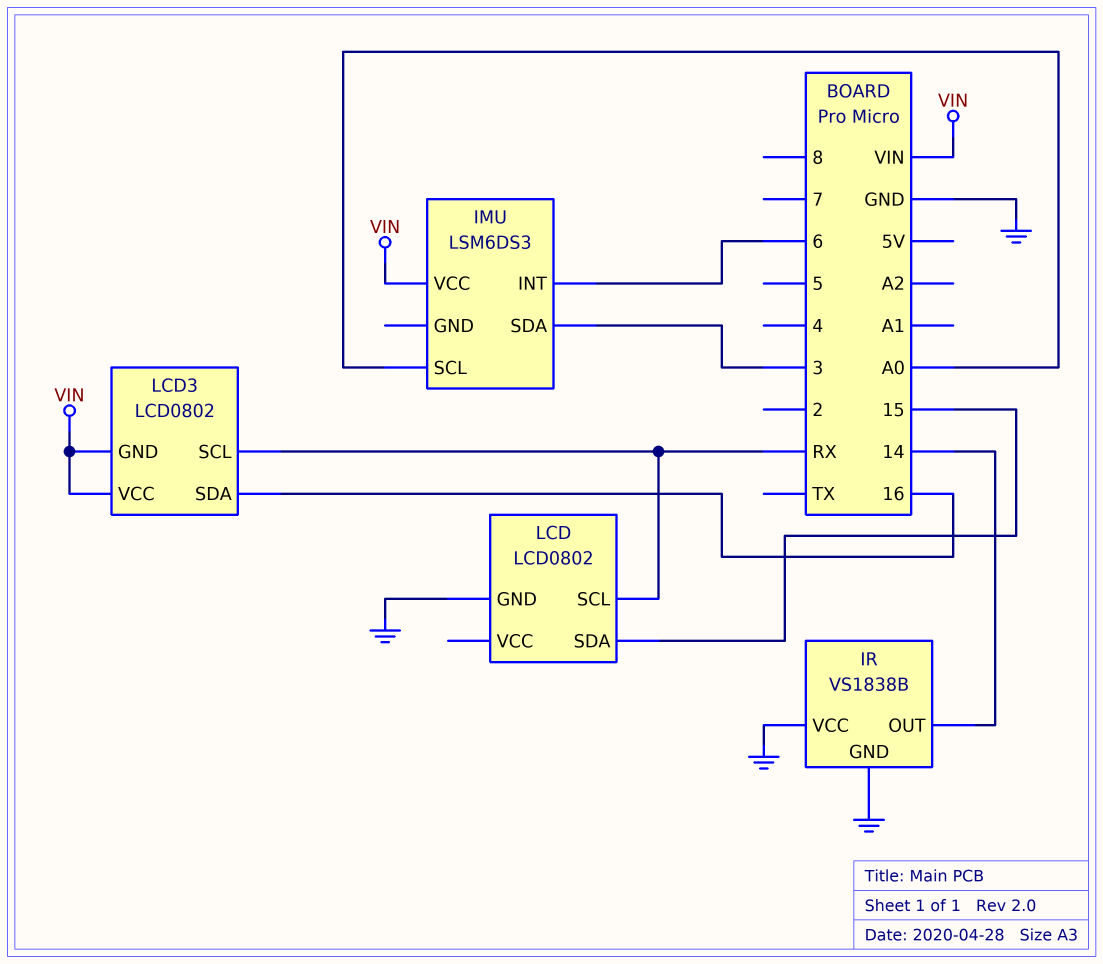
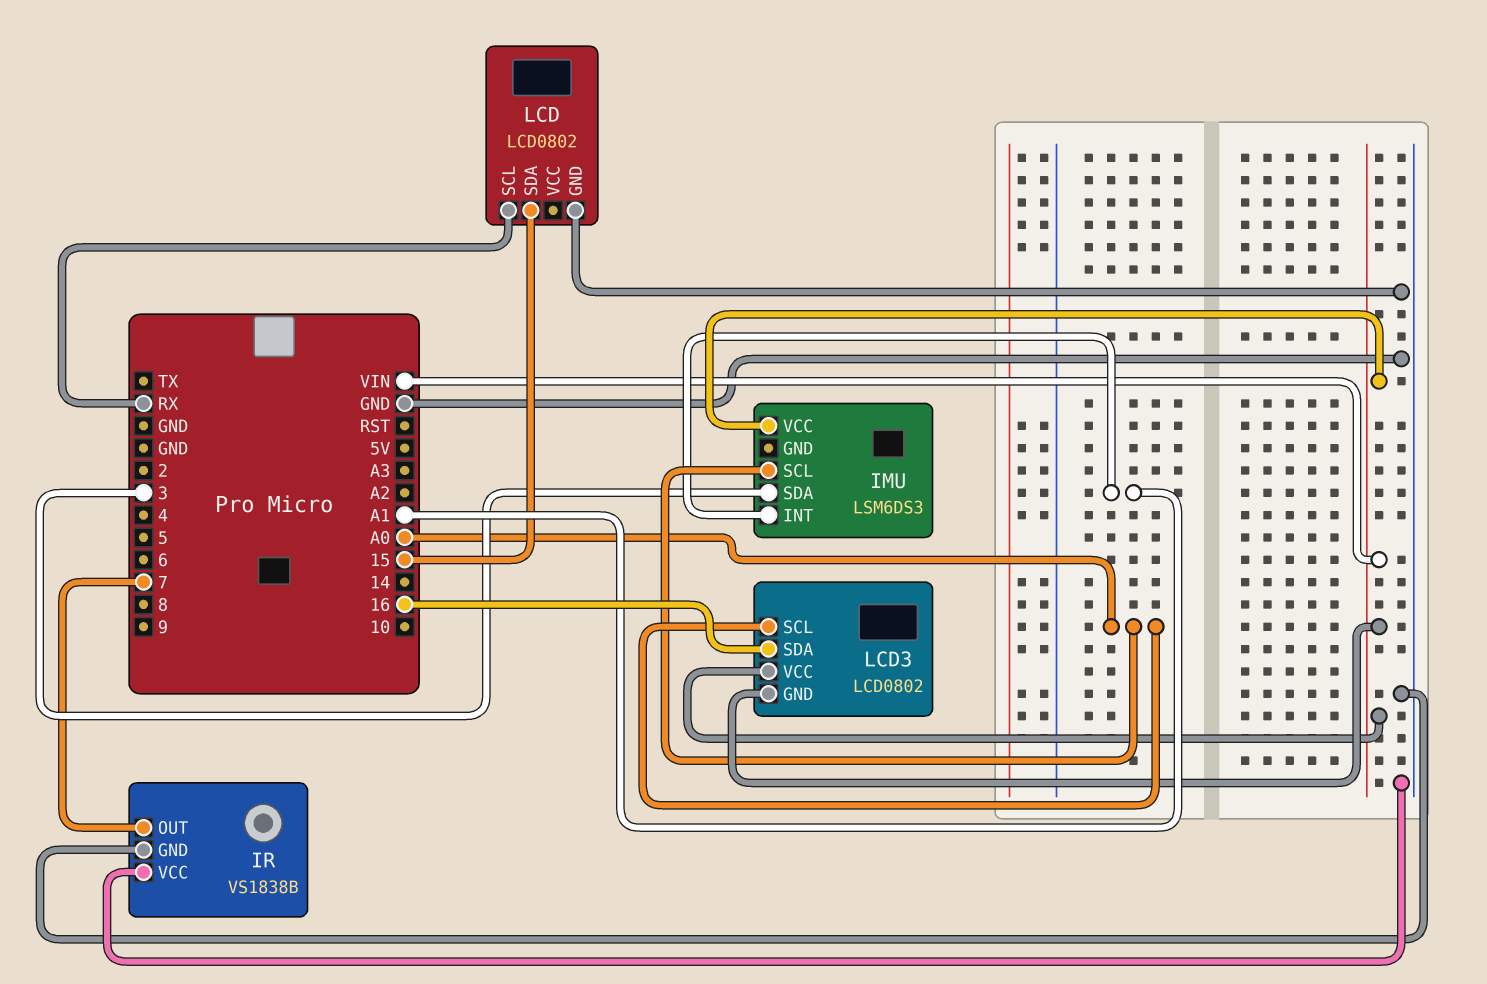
IMU pin INT: 6 -> A1
IR pin OUT: 14 -> 7
LCD3 pin SCL: RX -> A0

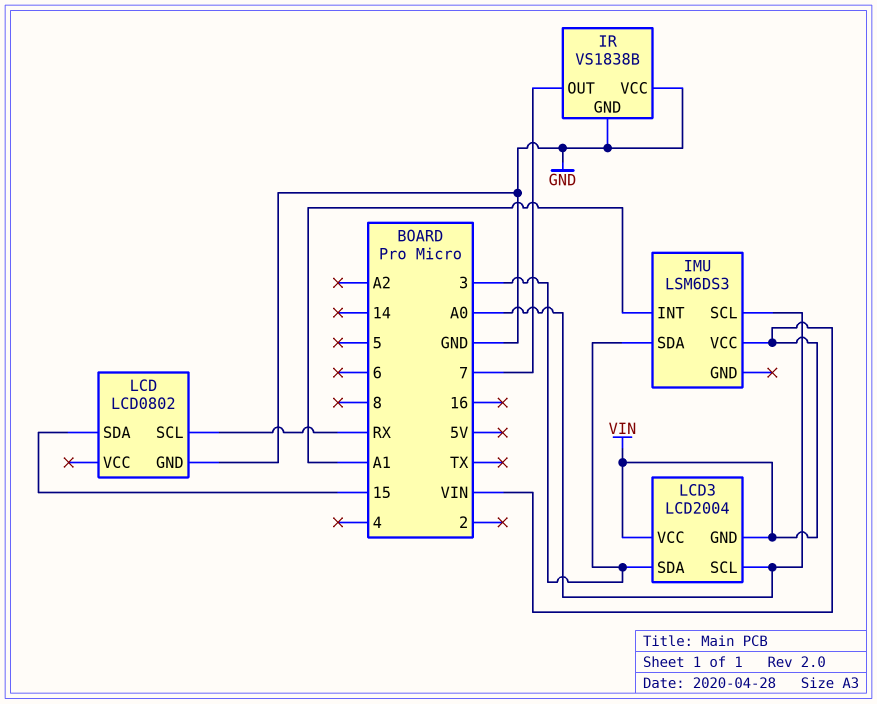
LCD3: LCD0802 -> LCD2004
LCD3 pin SDA: 16 -> 3

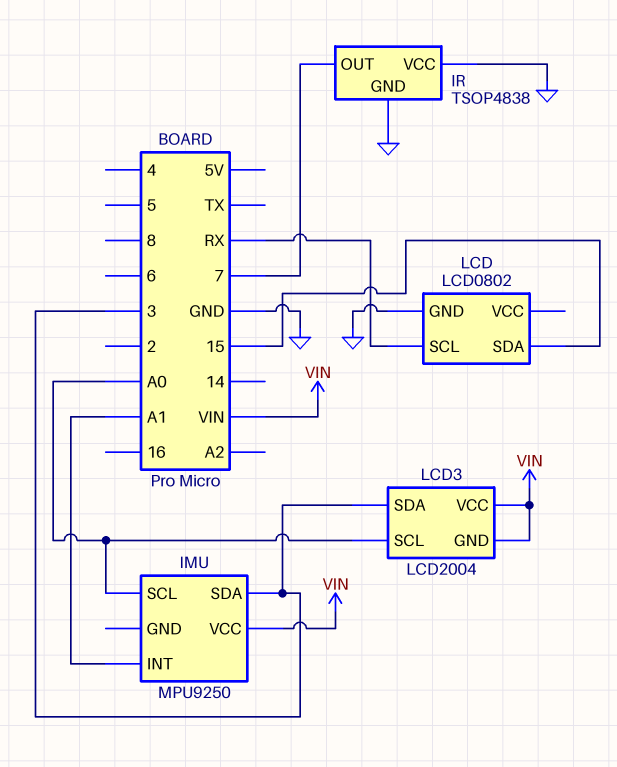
IMU: LSM6DS3 -> MPU9250
IR: VS1838B -> TSOP4838

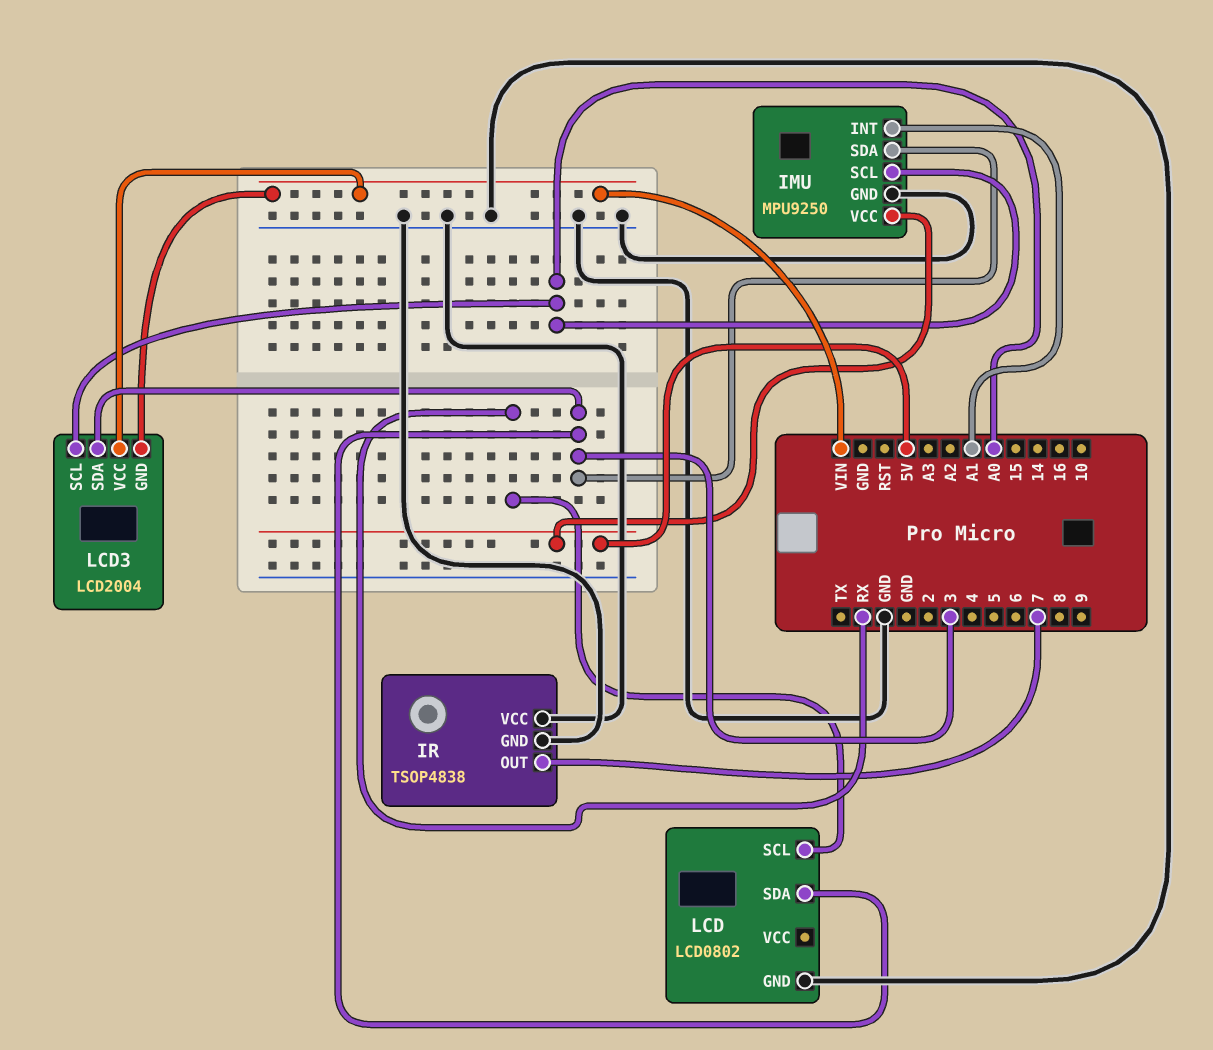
IMU pin GND: none -> GND
IMU pin VCC: VIN -> 5V
LCD pin SDA: 15 -> 3

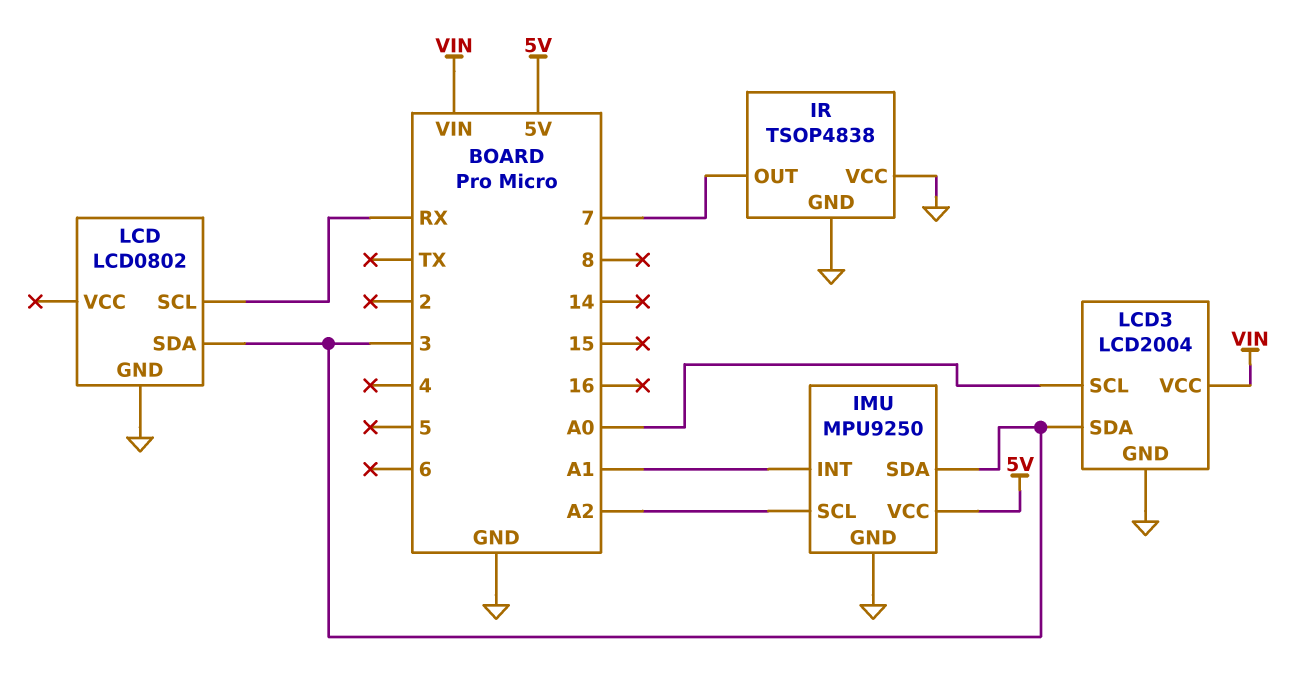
IMU pin SCL: A0 -> A2
LCD3 pin GND: VIN -> GND

